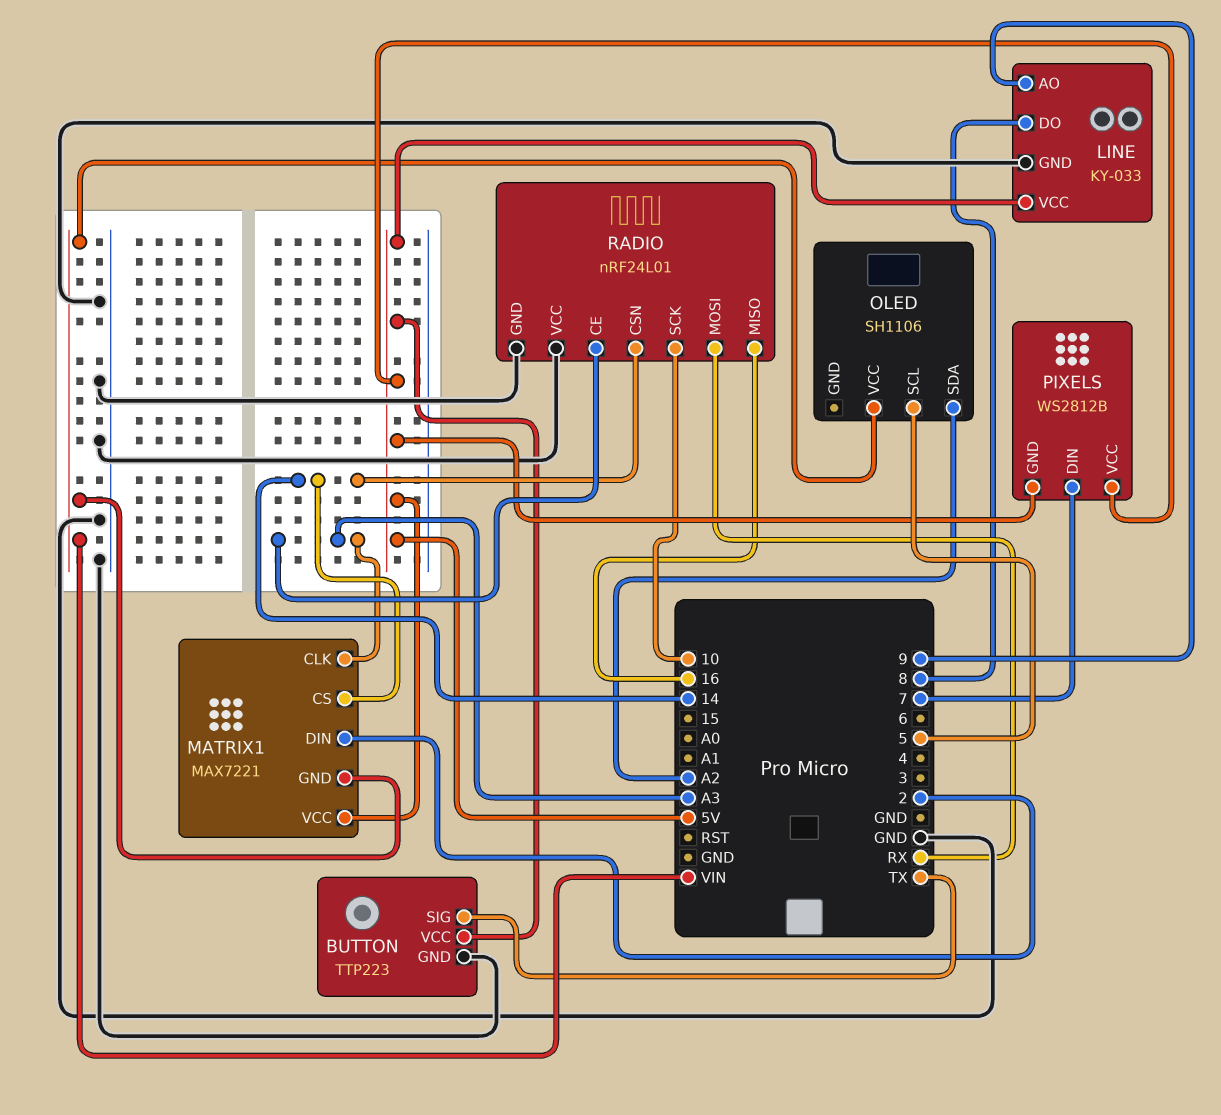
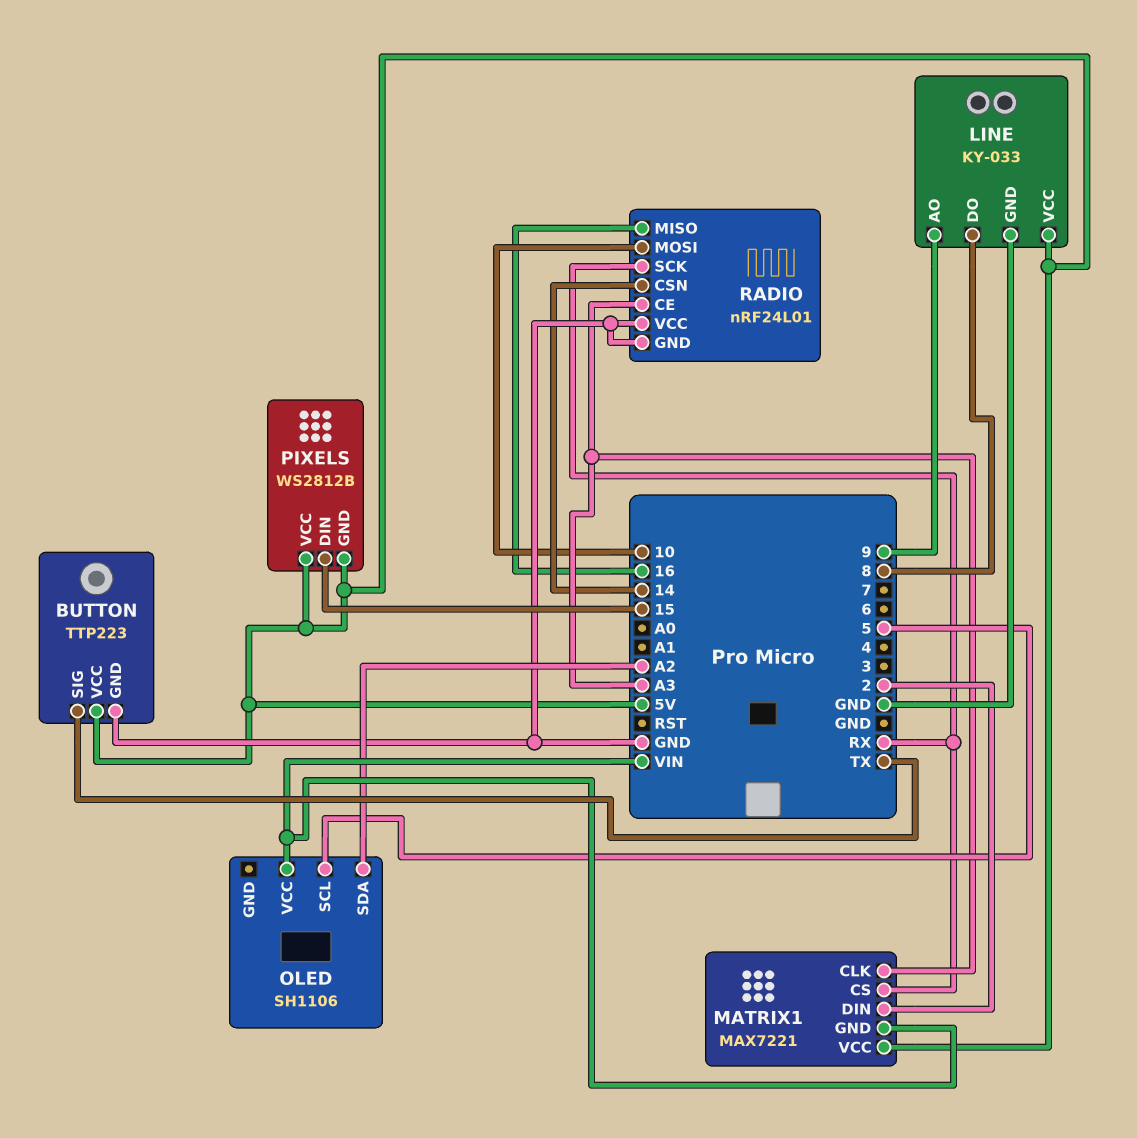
MATRIX1 pin CS: 14 -> RX
PIXELS pin DIN: 7 -> 15
RADIO pin MOSI: RX -> 10
RADIO pin SCK: 10 -> RX

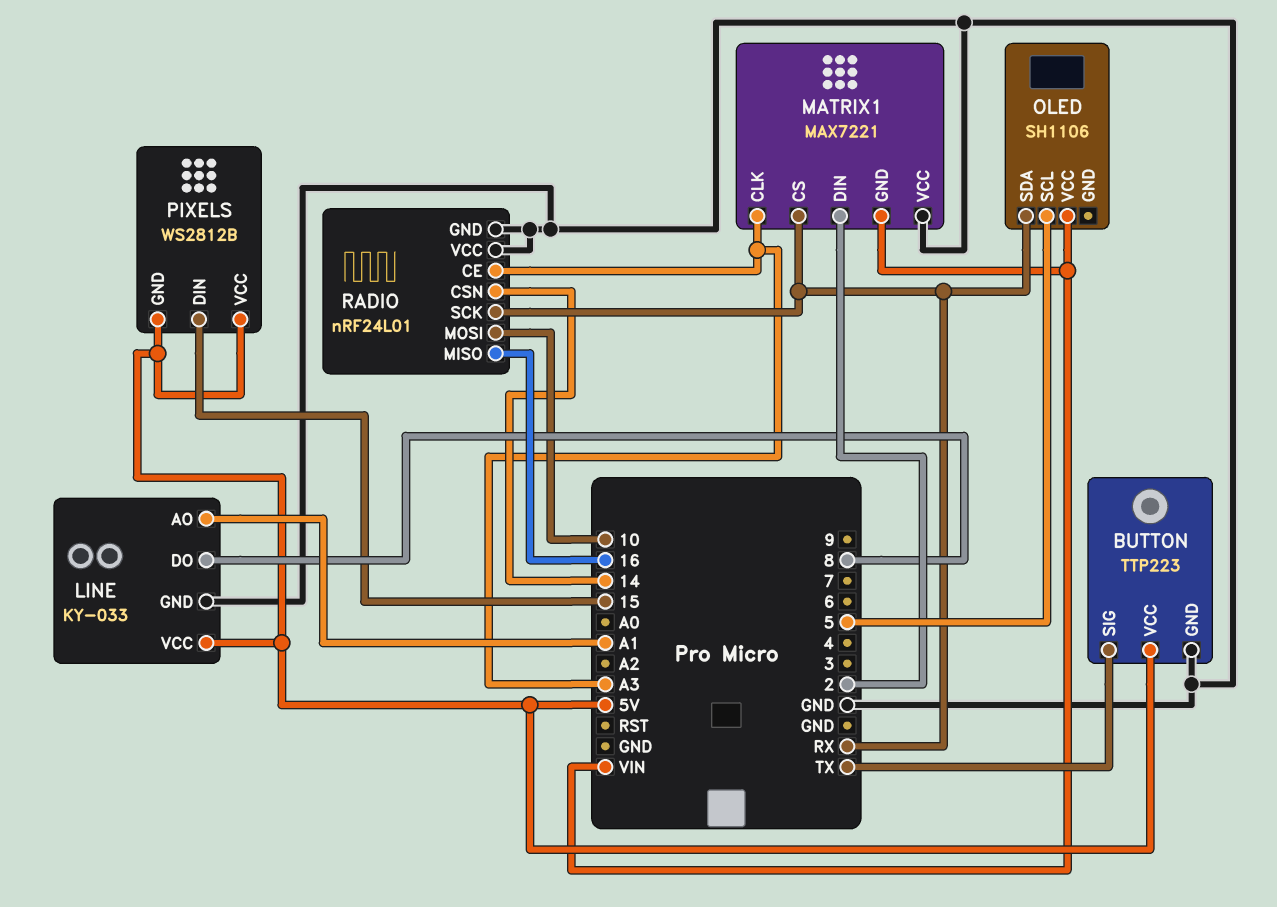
LINE pin AO: 9 -> A1
MATRIX1 pin VCC: 5V -> GND
OLED pin SDA: A2 -> RX

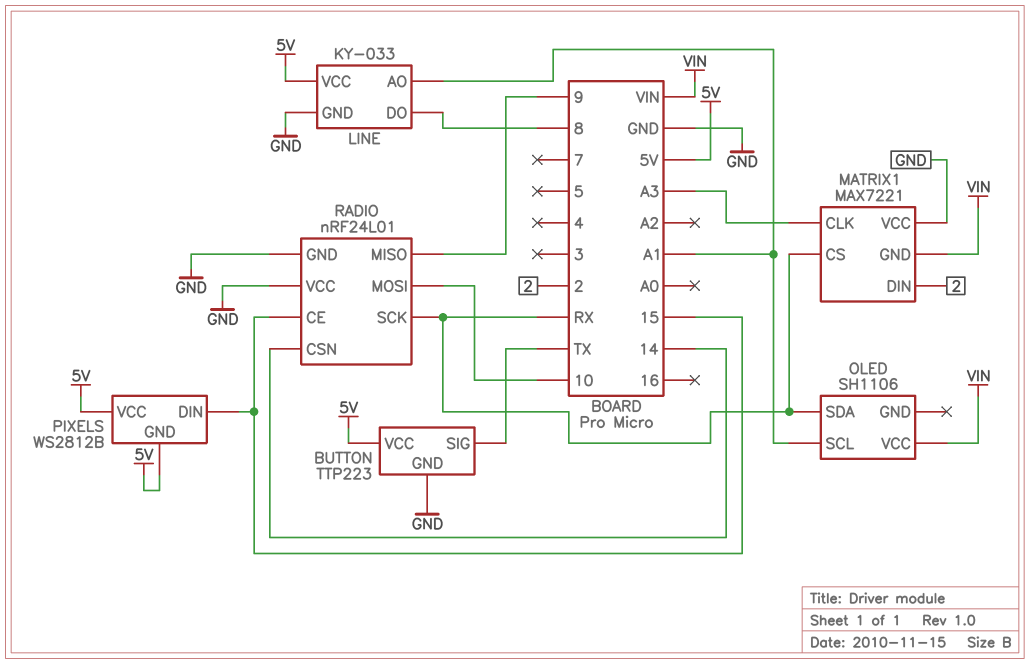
OLED pin SCL: 5 -> A1
RADIO pin CE: A3 -> 15
RADIO pin MISO: 16 -> 9

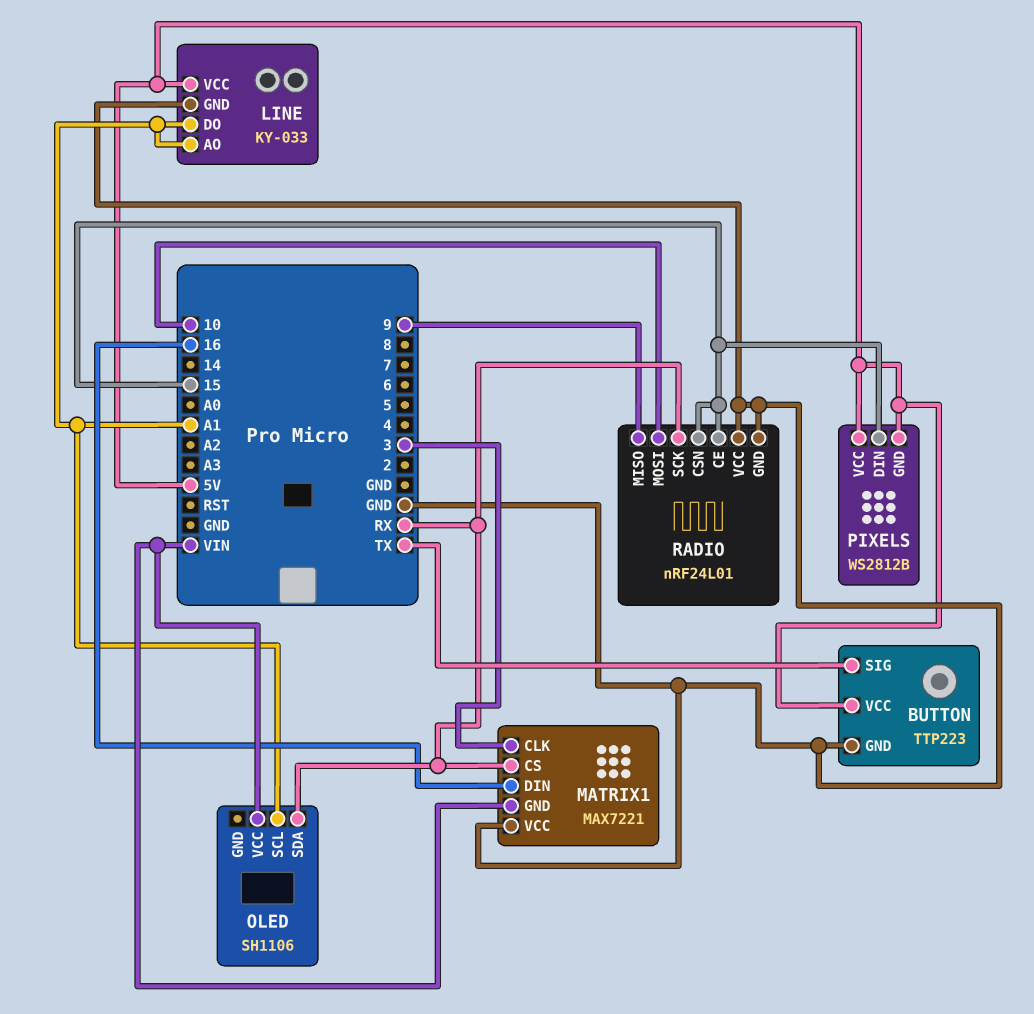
LINE pin DO: 8 -> A1
MATRIX1 pin CLK: A3 -> 3
MATRIX1 pin DIN: 2 -> 16
RADIO pin CSN: 14 -> 15

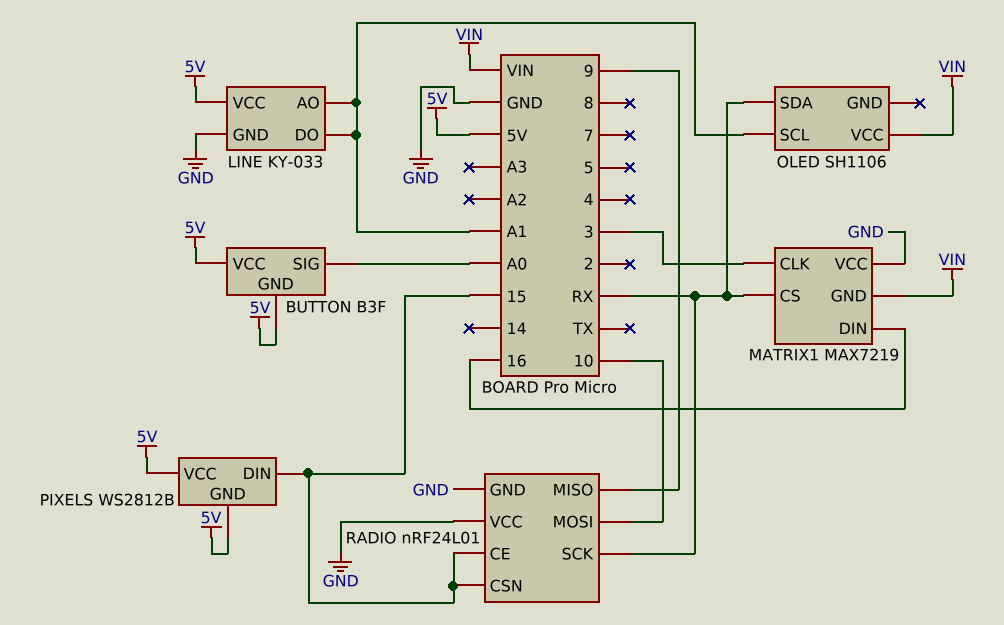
BUTTON: TTP223 -> B3F
BUTTON pin GND: GND -> 5V
BUTTON pin SIG: TX -> A0
MATRIX1: MAX7221 -> MAX7219

